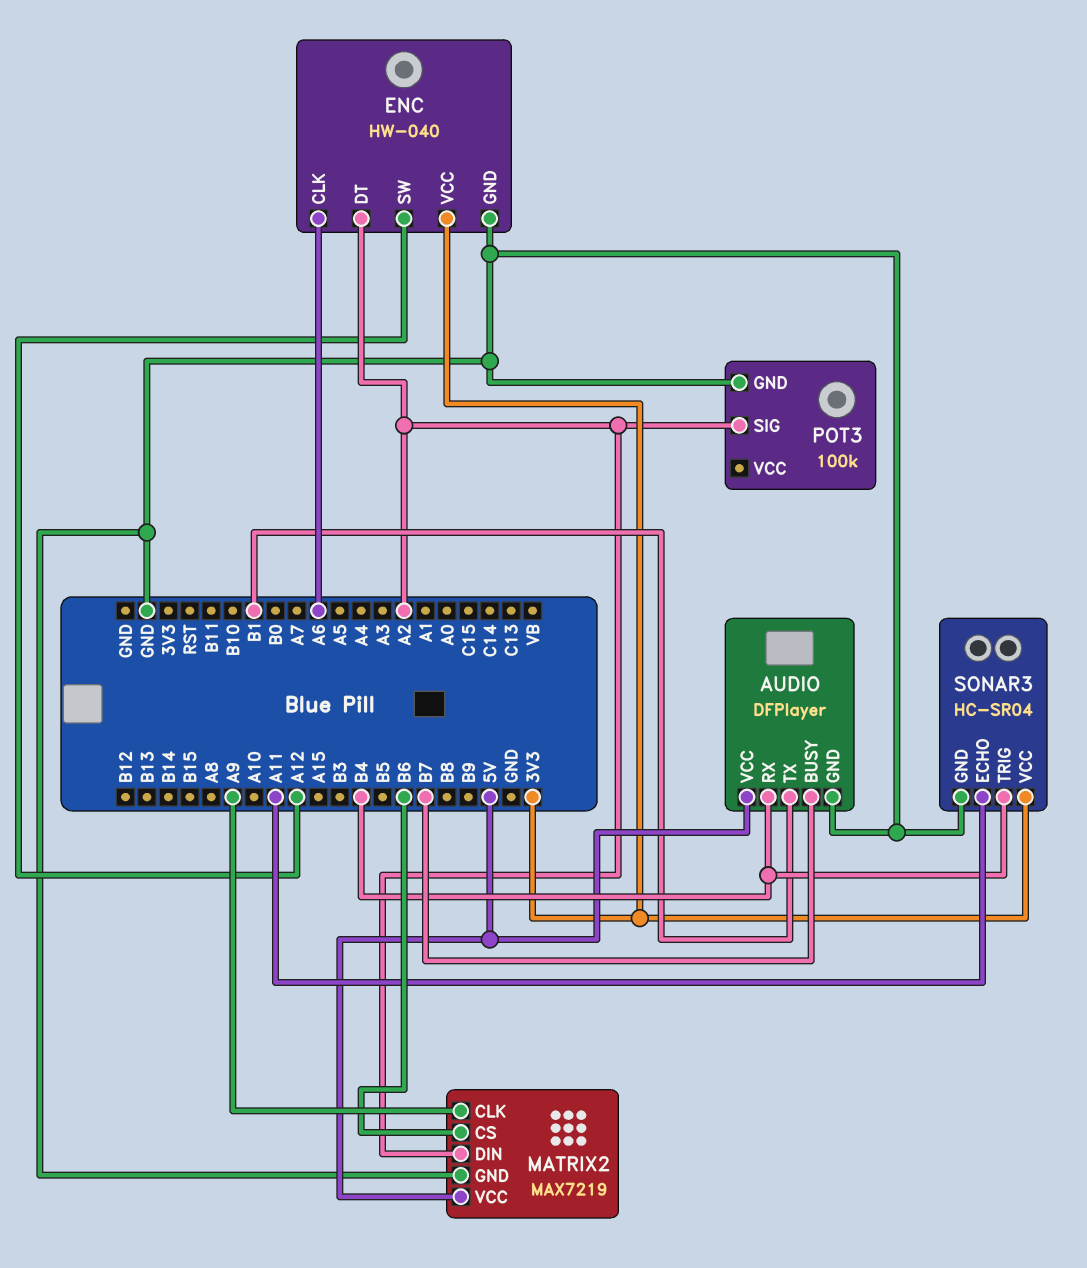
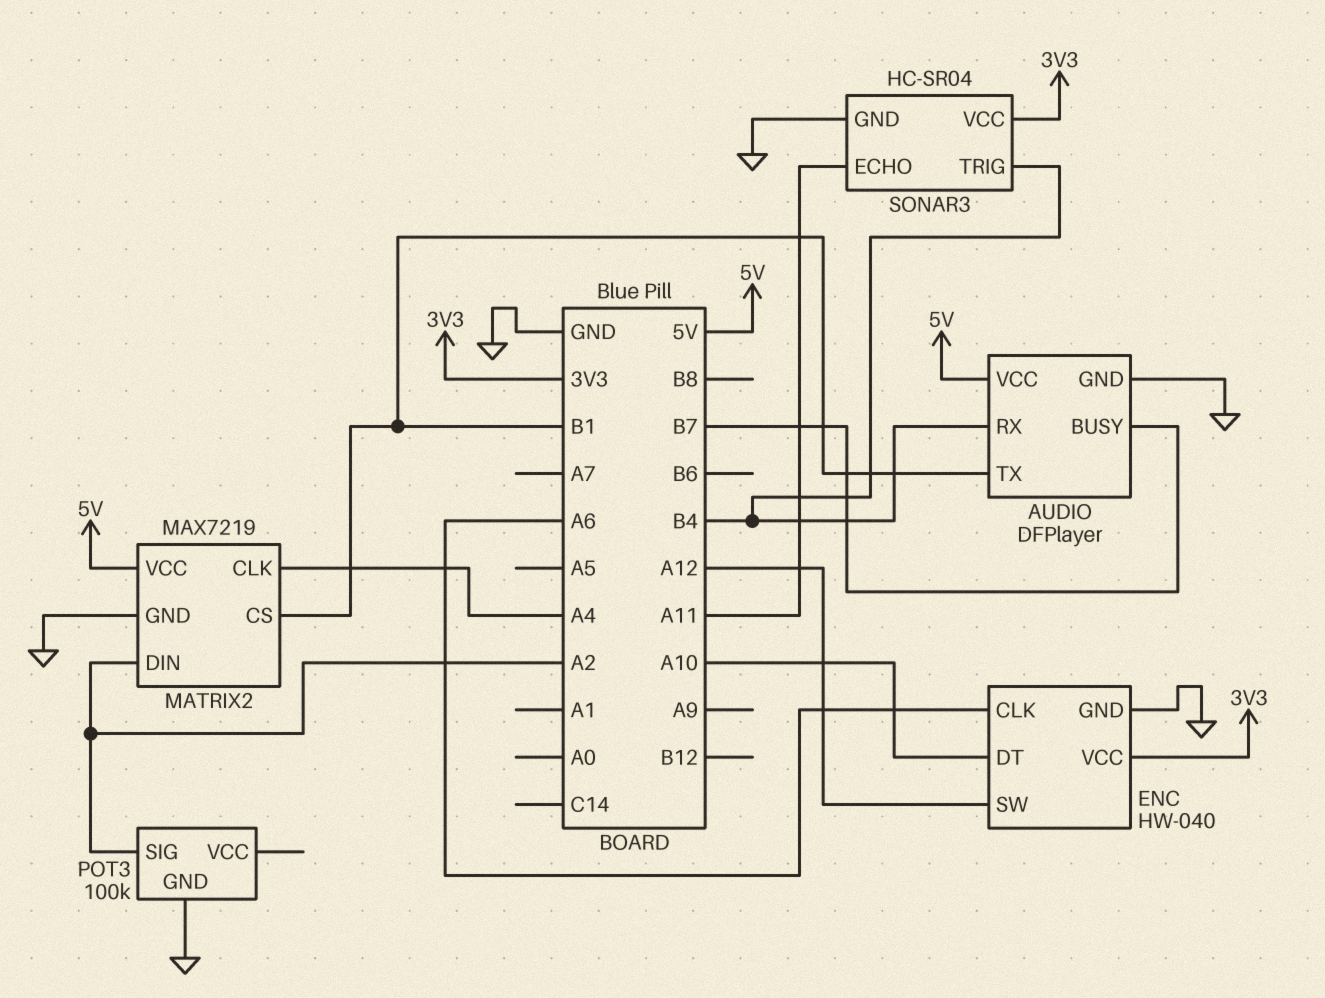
ENC pin DT: A2 -> A10
MATRIX2 pin CLK: A9 -> A4
MATRIX2 pin CS: B6 -> B1

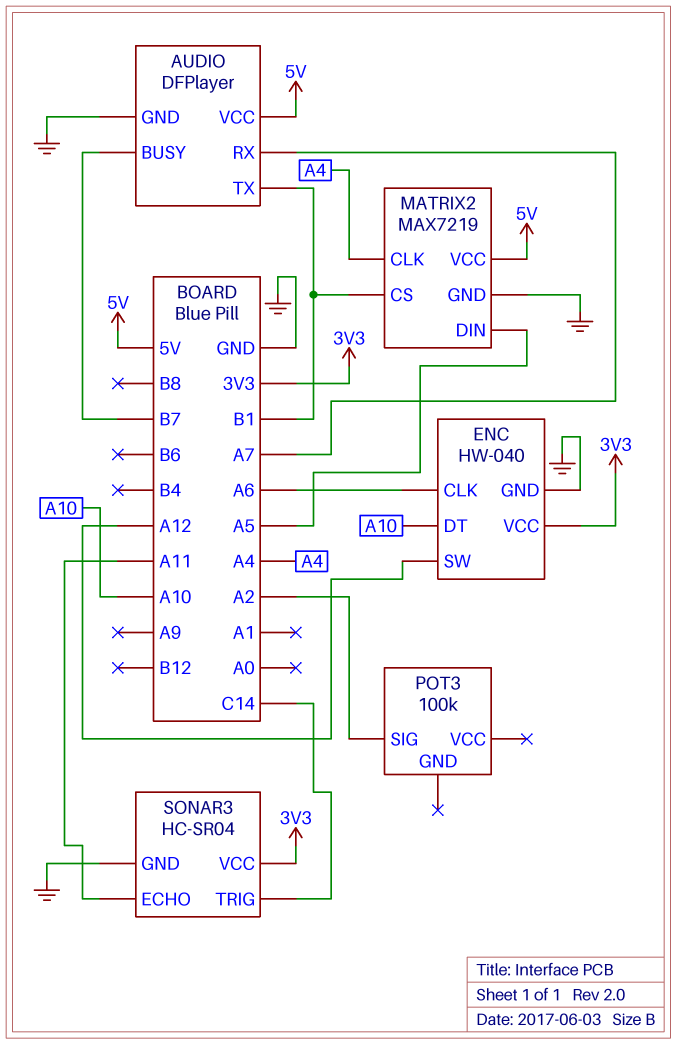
AUDIO pin RX: B4 -> A7
MATRIX2 pin DIN: A2 -> A5
POT3 pin GND: GND -> none
SONAR3 pin TRIG: B4 -> C14

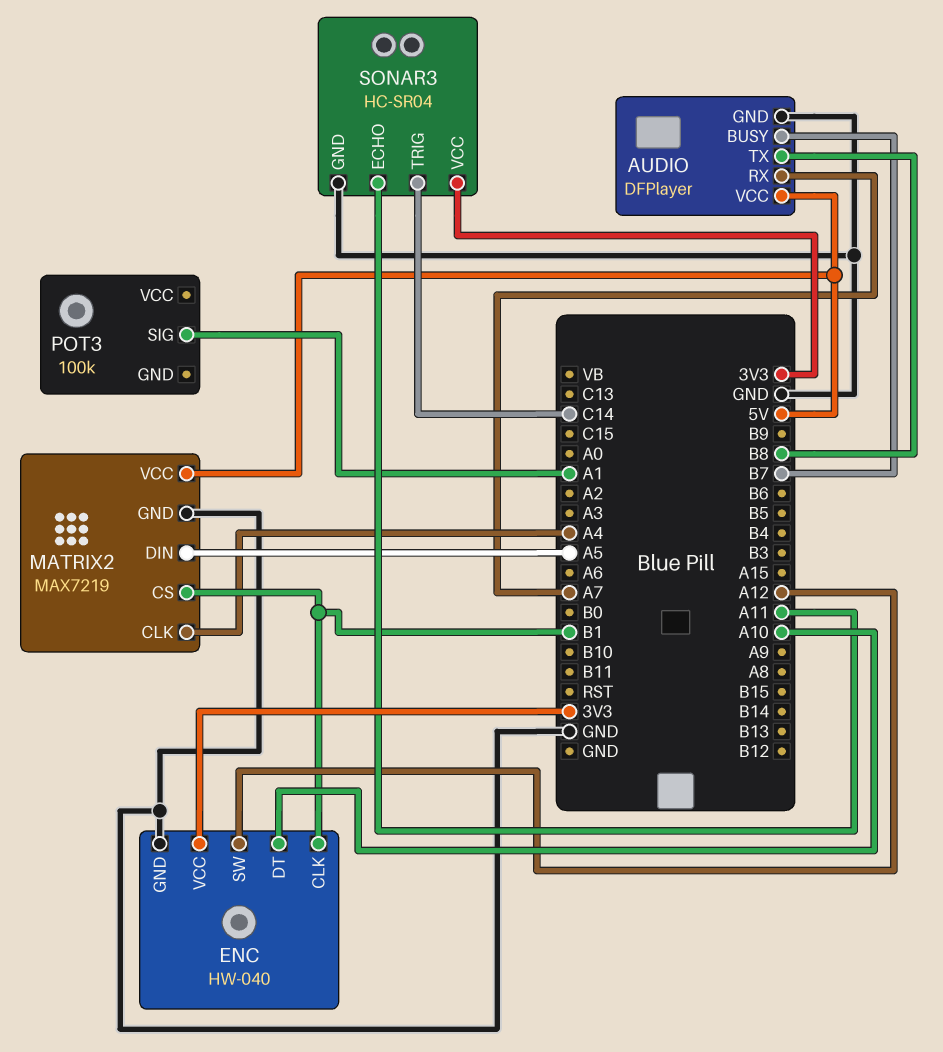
AUDIO pin TX: B1 -> B8
ENC pin CLK: A6 -> B1
POT3 pin SIG: A2 -> A1

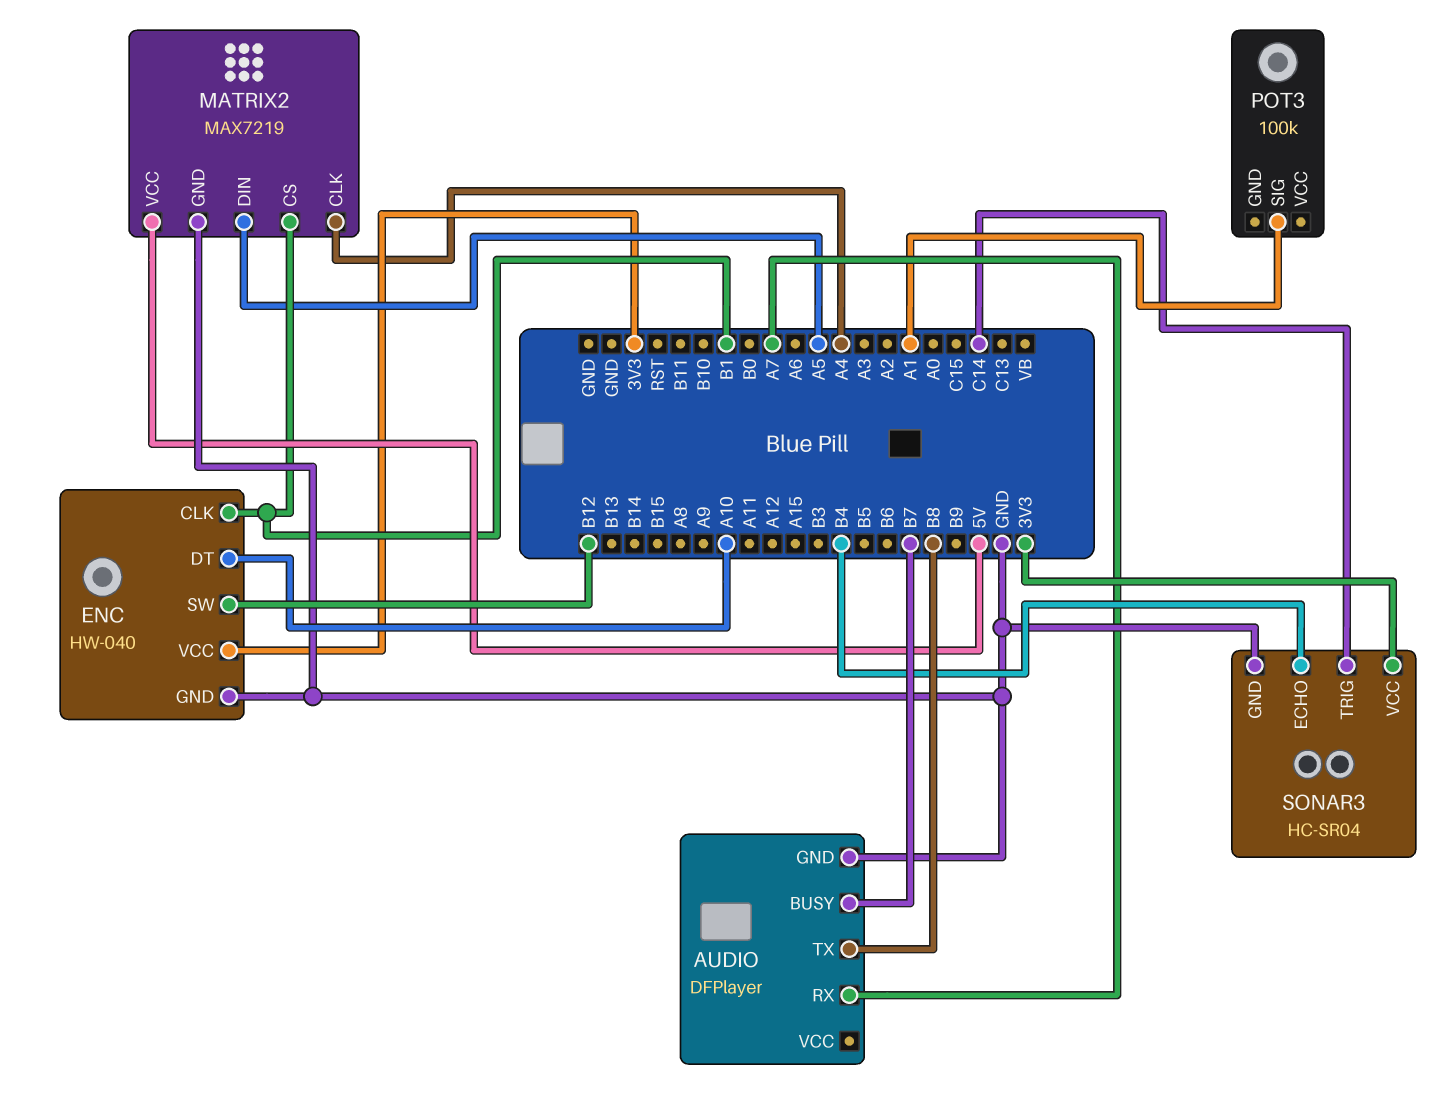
AUDIO pin VCC: 5V -> none
ENC pin SW: A12 -> B12
SONAR3 pin ECHO: A11 -> B4

